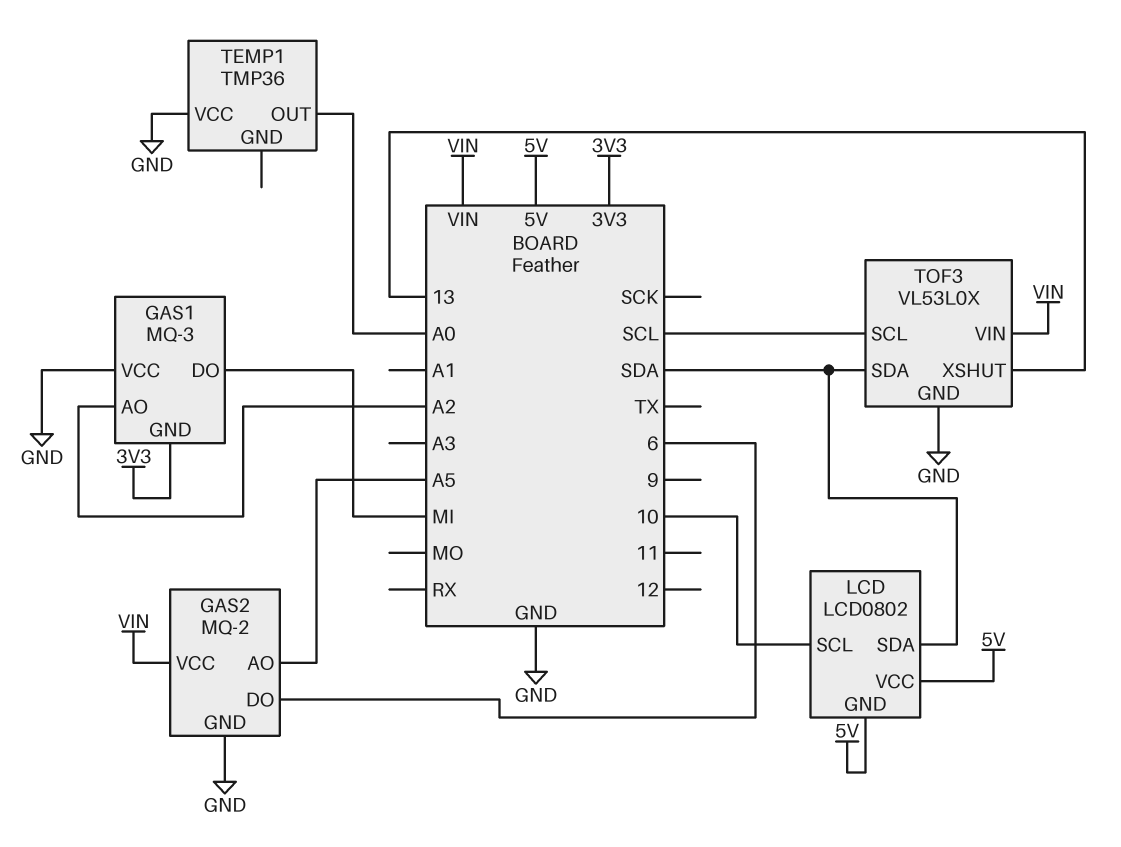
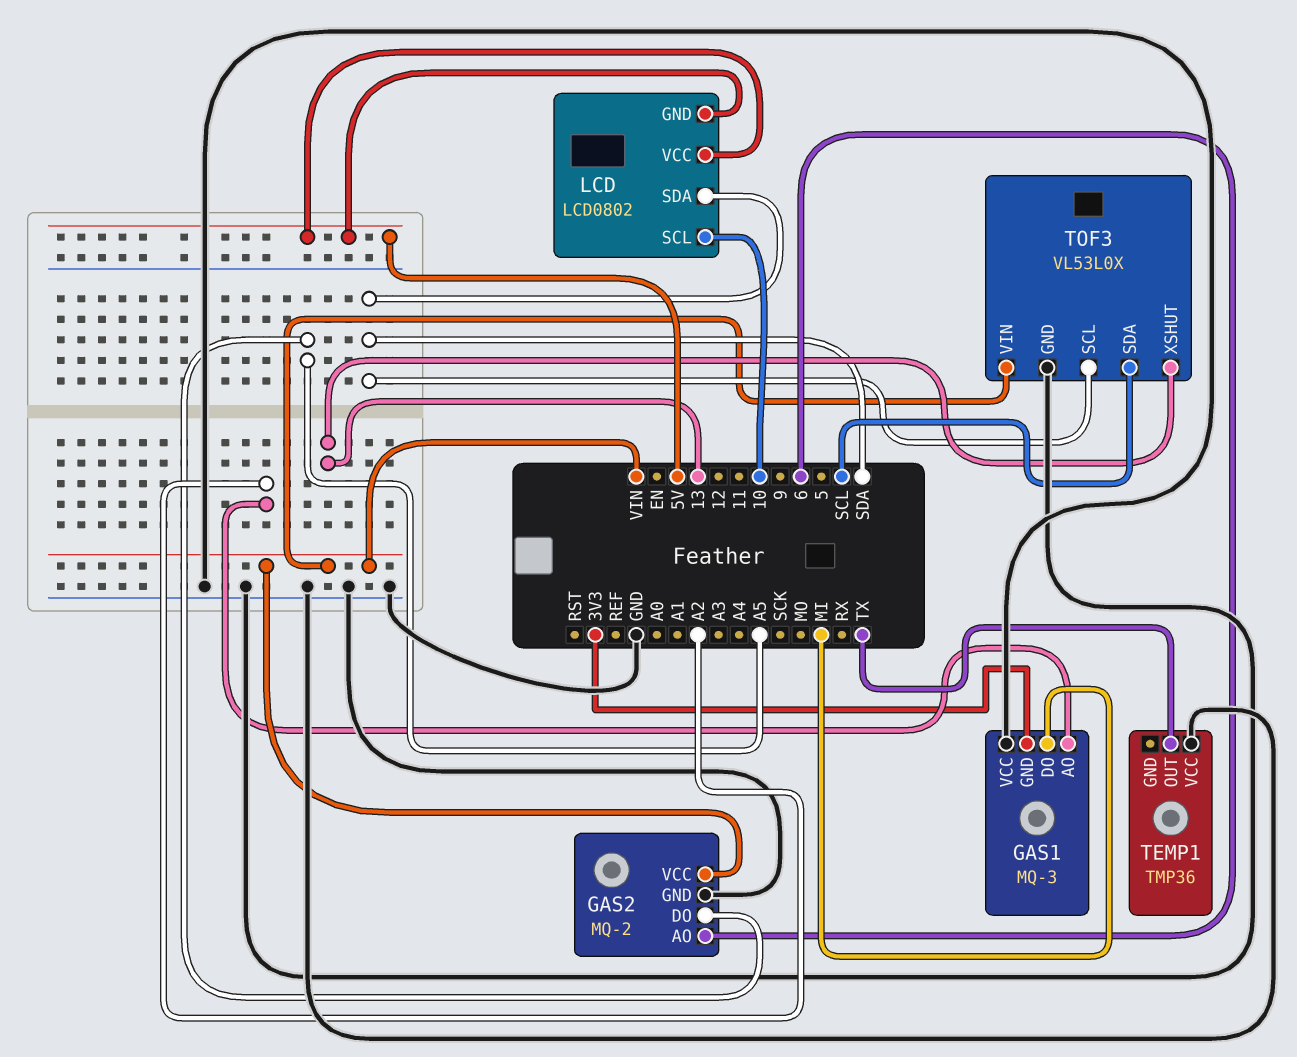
GAS2 pin AO: A5 -> 6
GAS2 pin DO: 6 -> A5
TEMP1 pin OUT: A0 -> TX
TOF3 pin SCL: SCL -> SDA
TOF3 pin SDA: SDA -> SCL

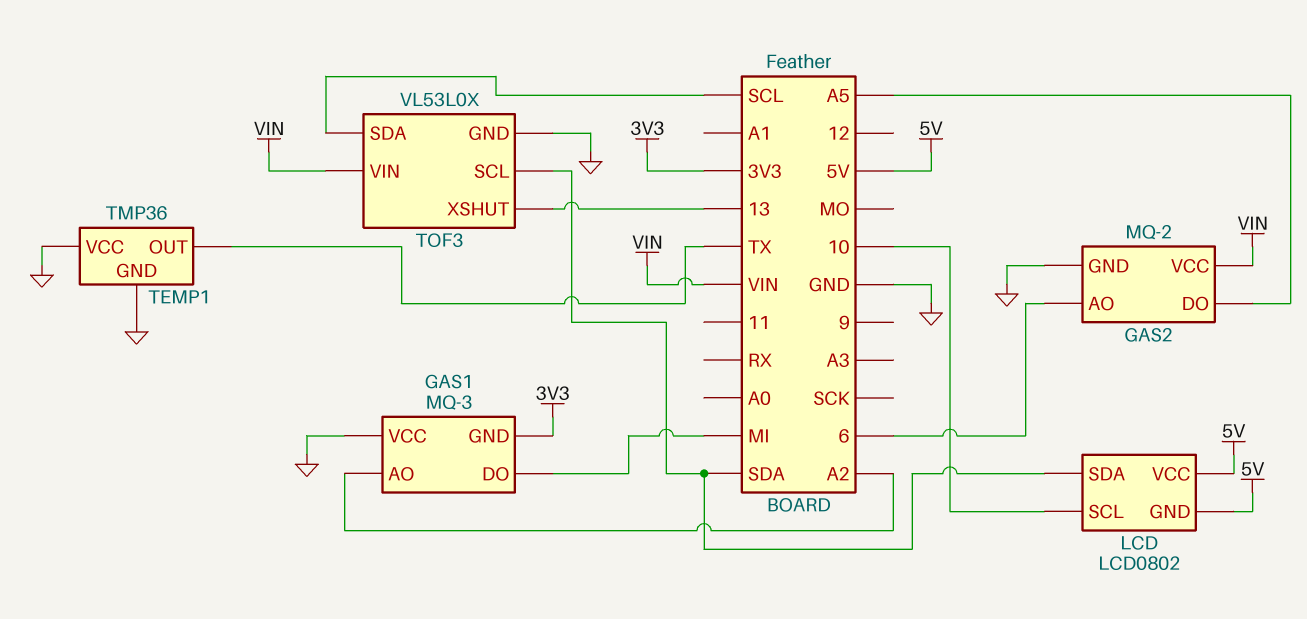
TEMP1 pin GND: none -> GND

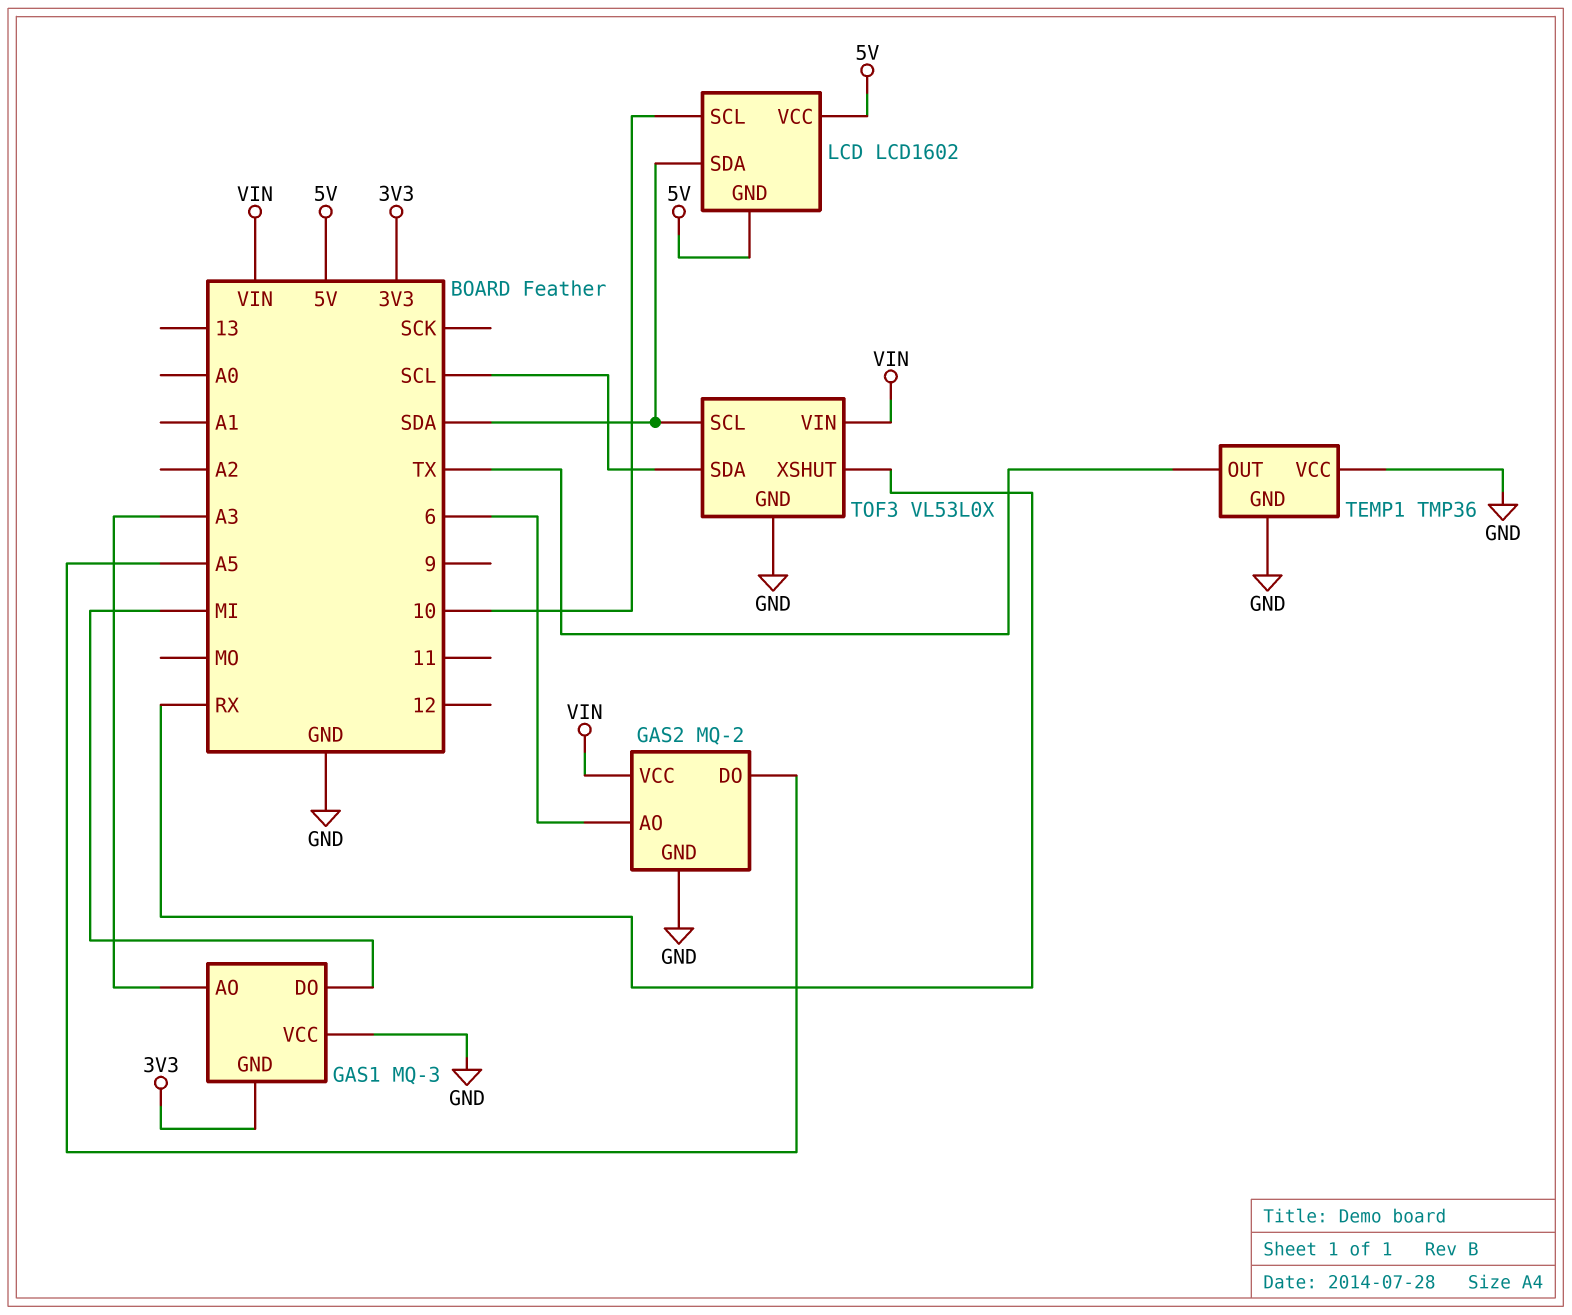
GAS1 pin AO: A2 -> A3
LCD: LCD0802 -> LCD1602
TOF3 pin XSHUT: 13 -> RX

